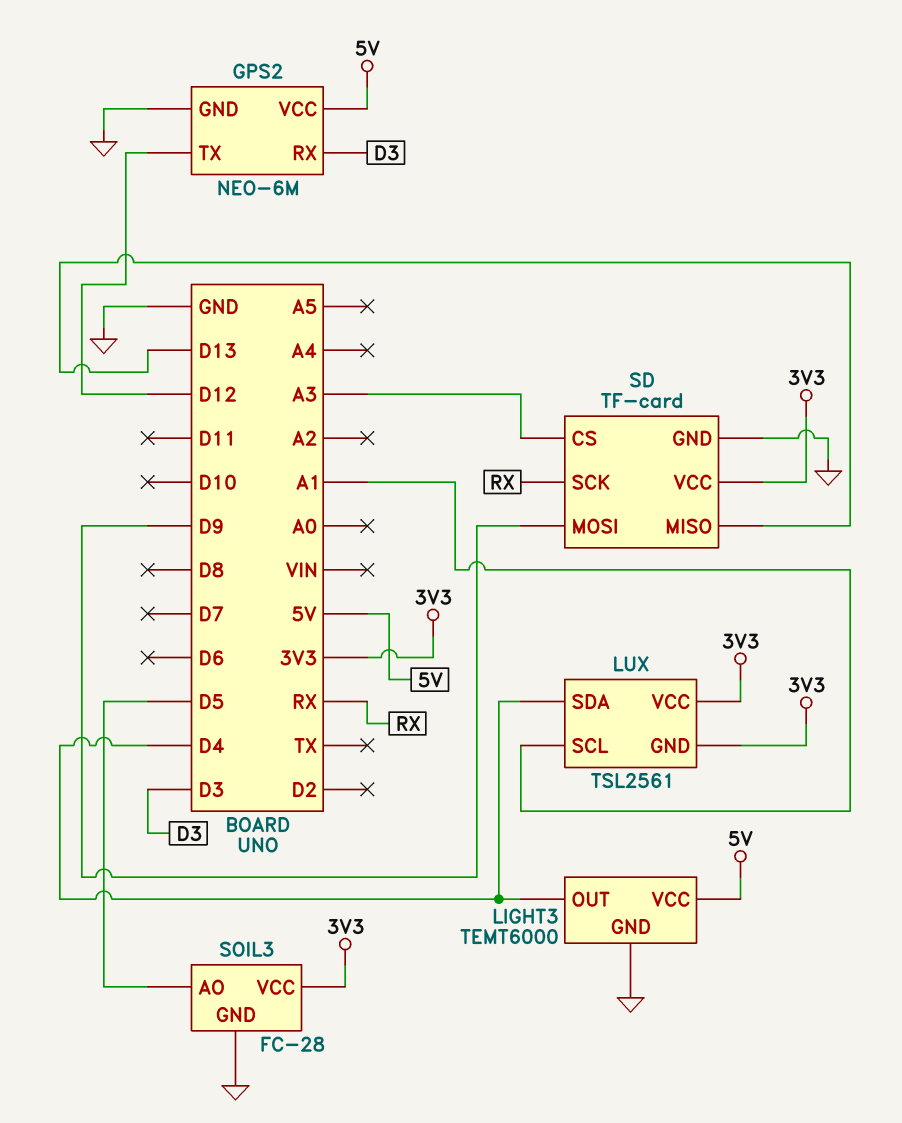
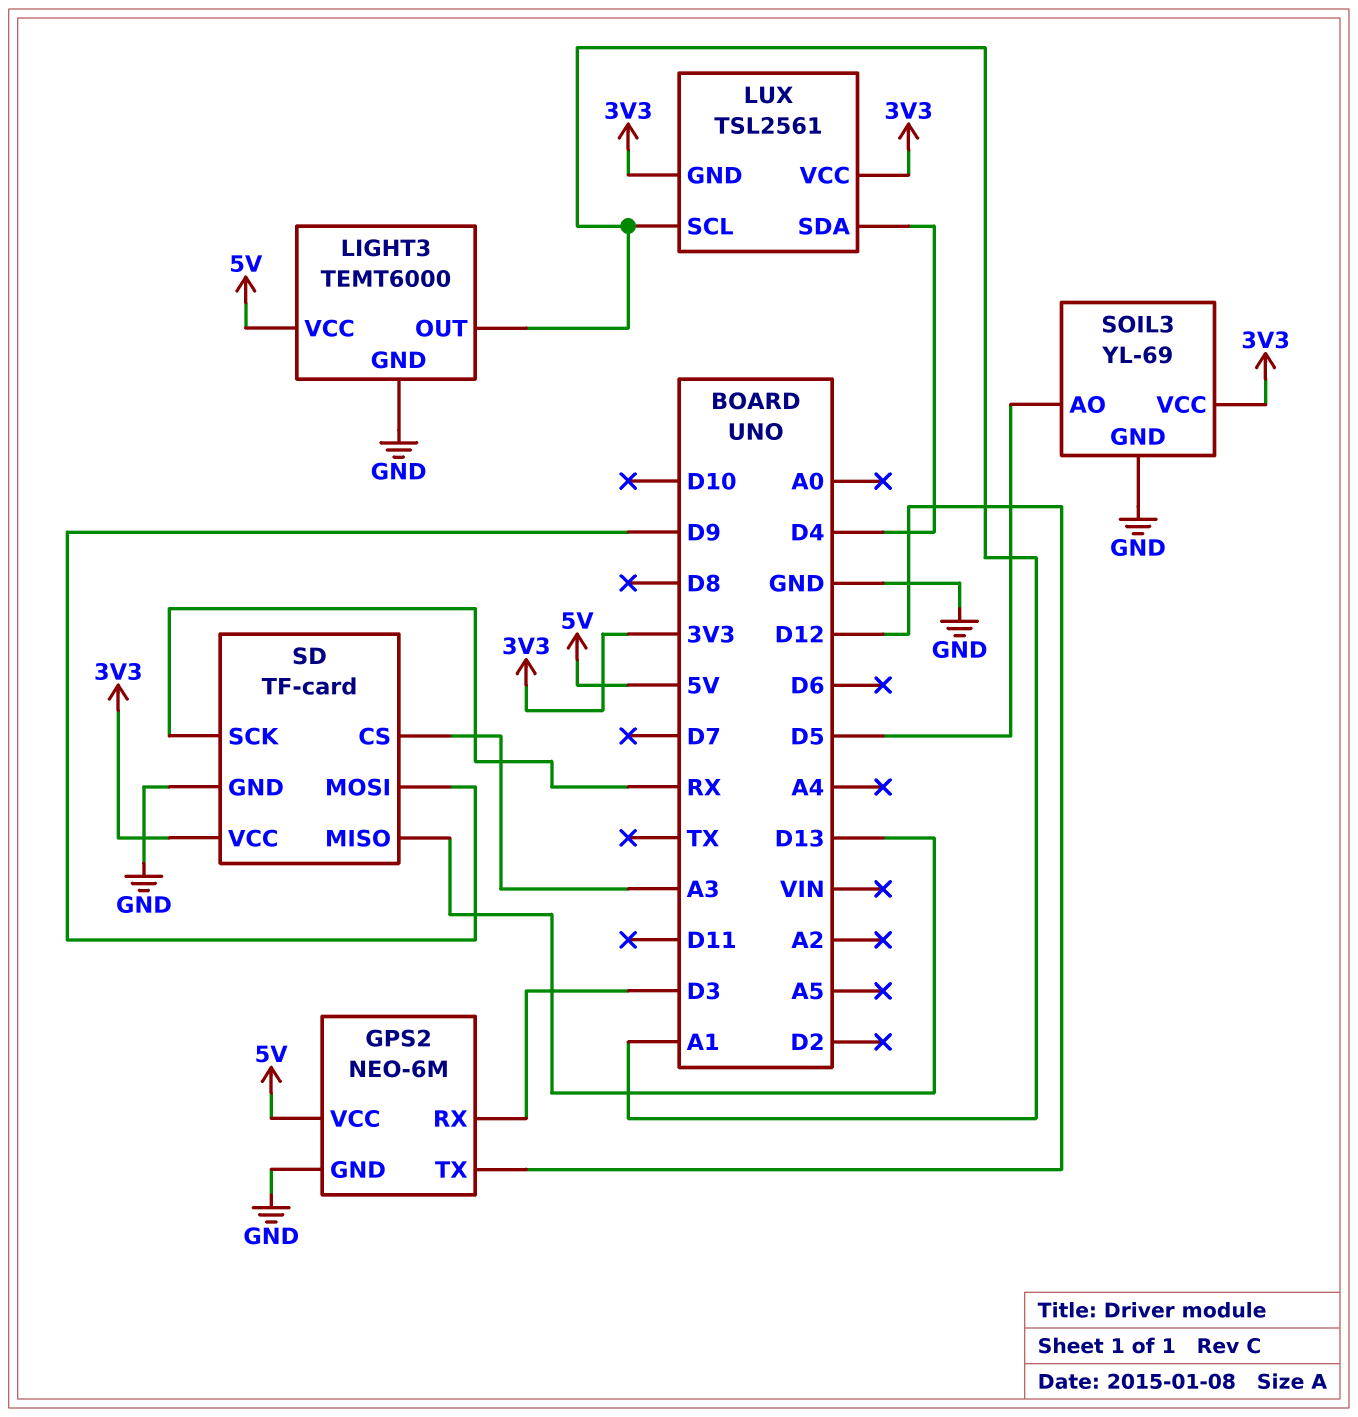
LIGHT3 pin OUT: D4 -> A1
SOIL3: FC-28 -> YL-69

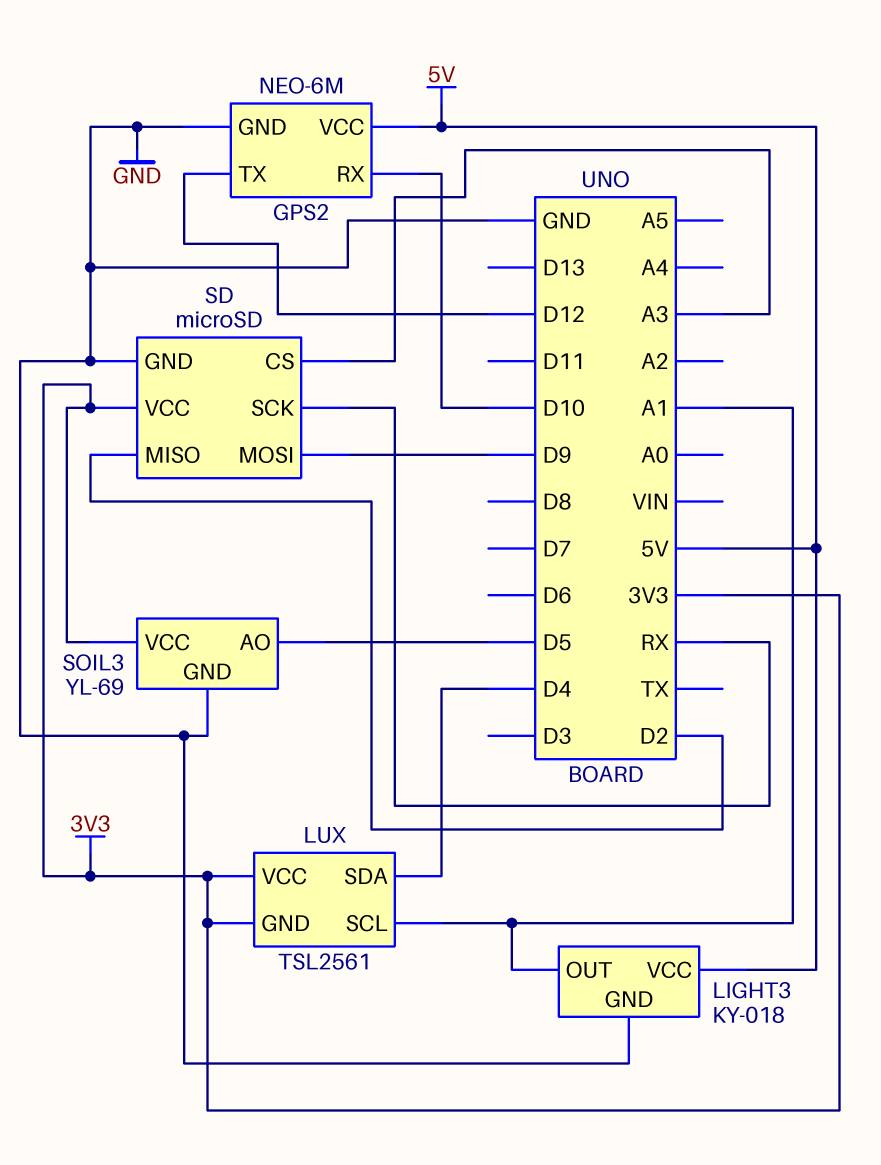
GPS2 pin RX: D3 -> D10
LIGHT3: TEMT6000 -> KY-018
SD: TF-card -> microSD
SD pin MISO: D13 -> D2

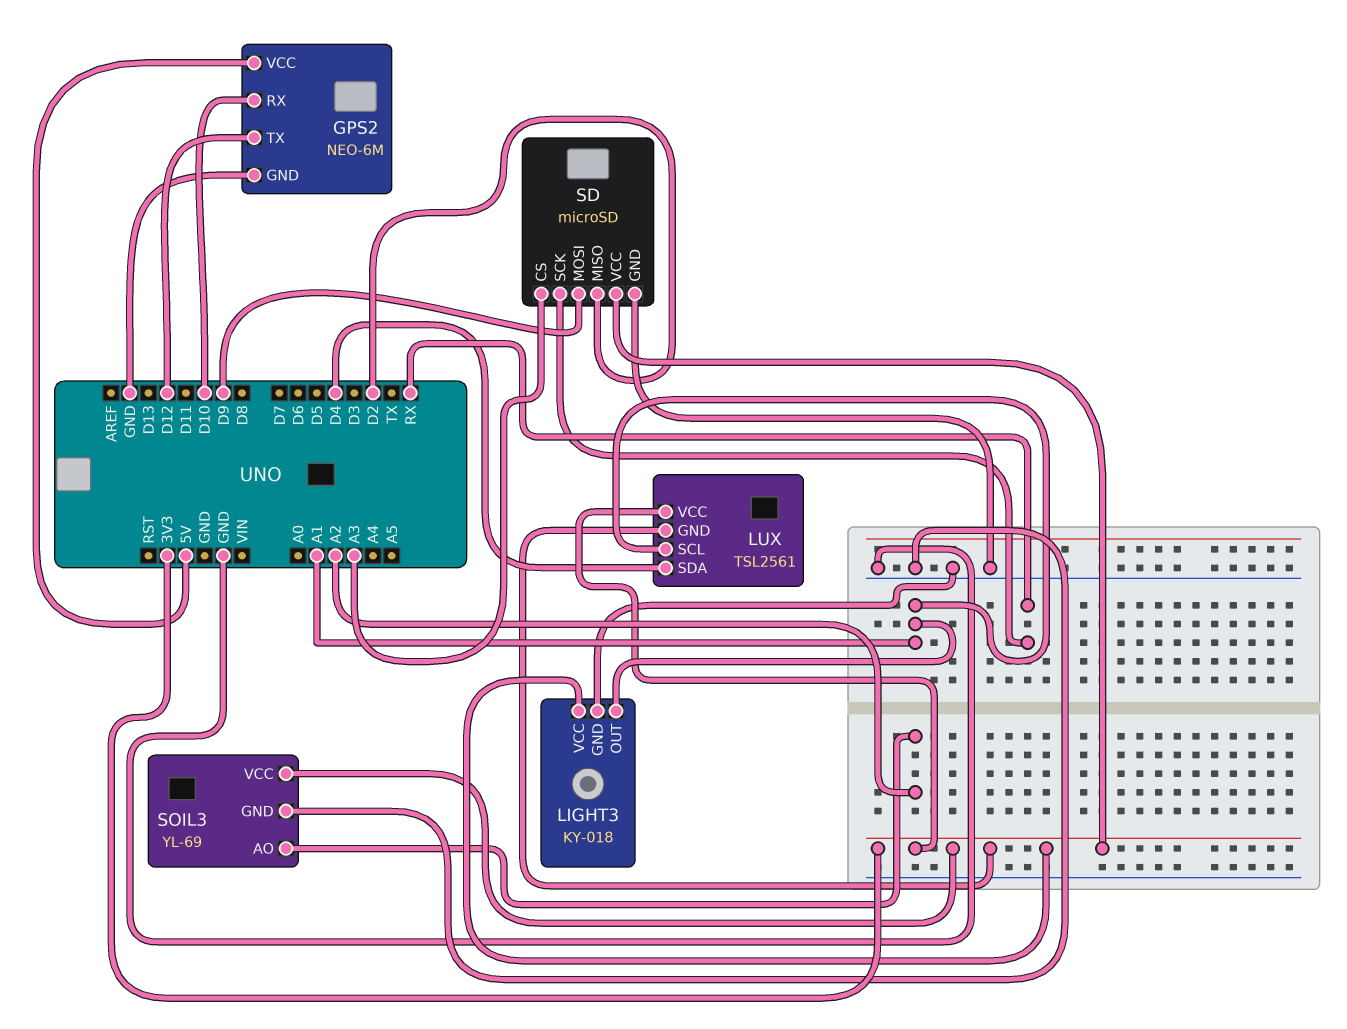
LIGHT3 pin VCC: 5V -> 3V3
SOIL3 pin AO: D5 -> A2

